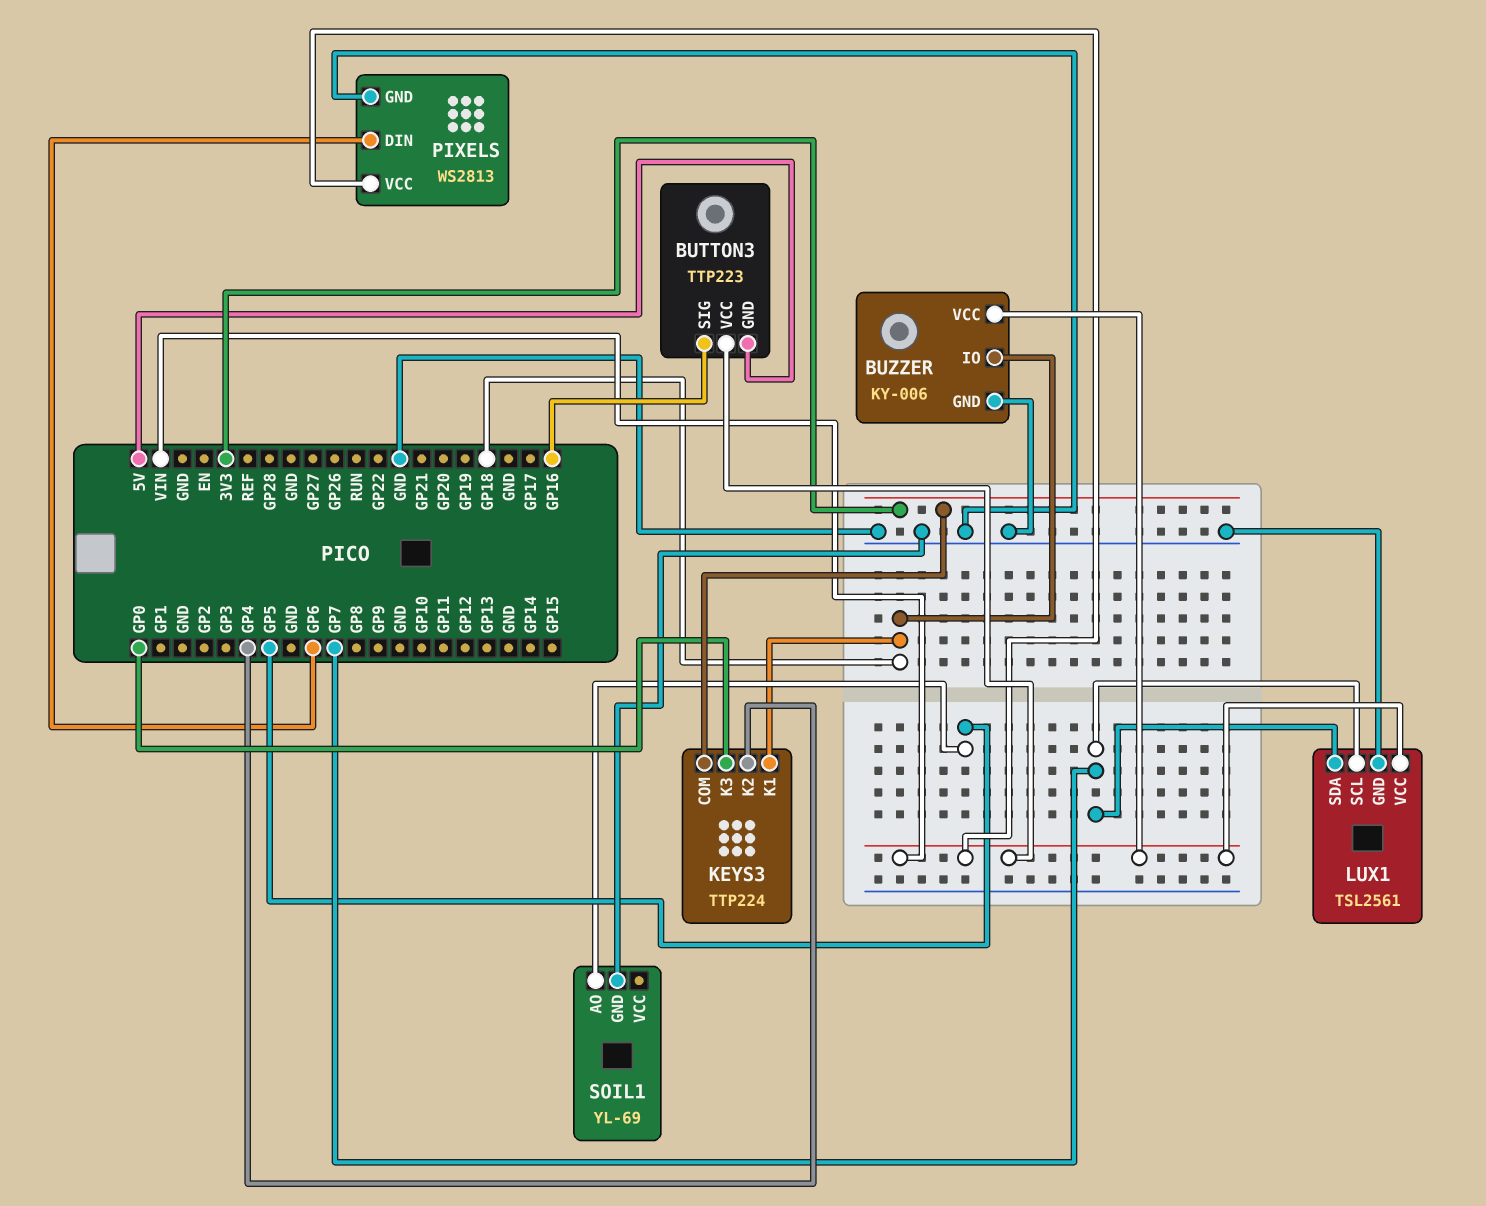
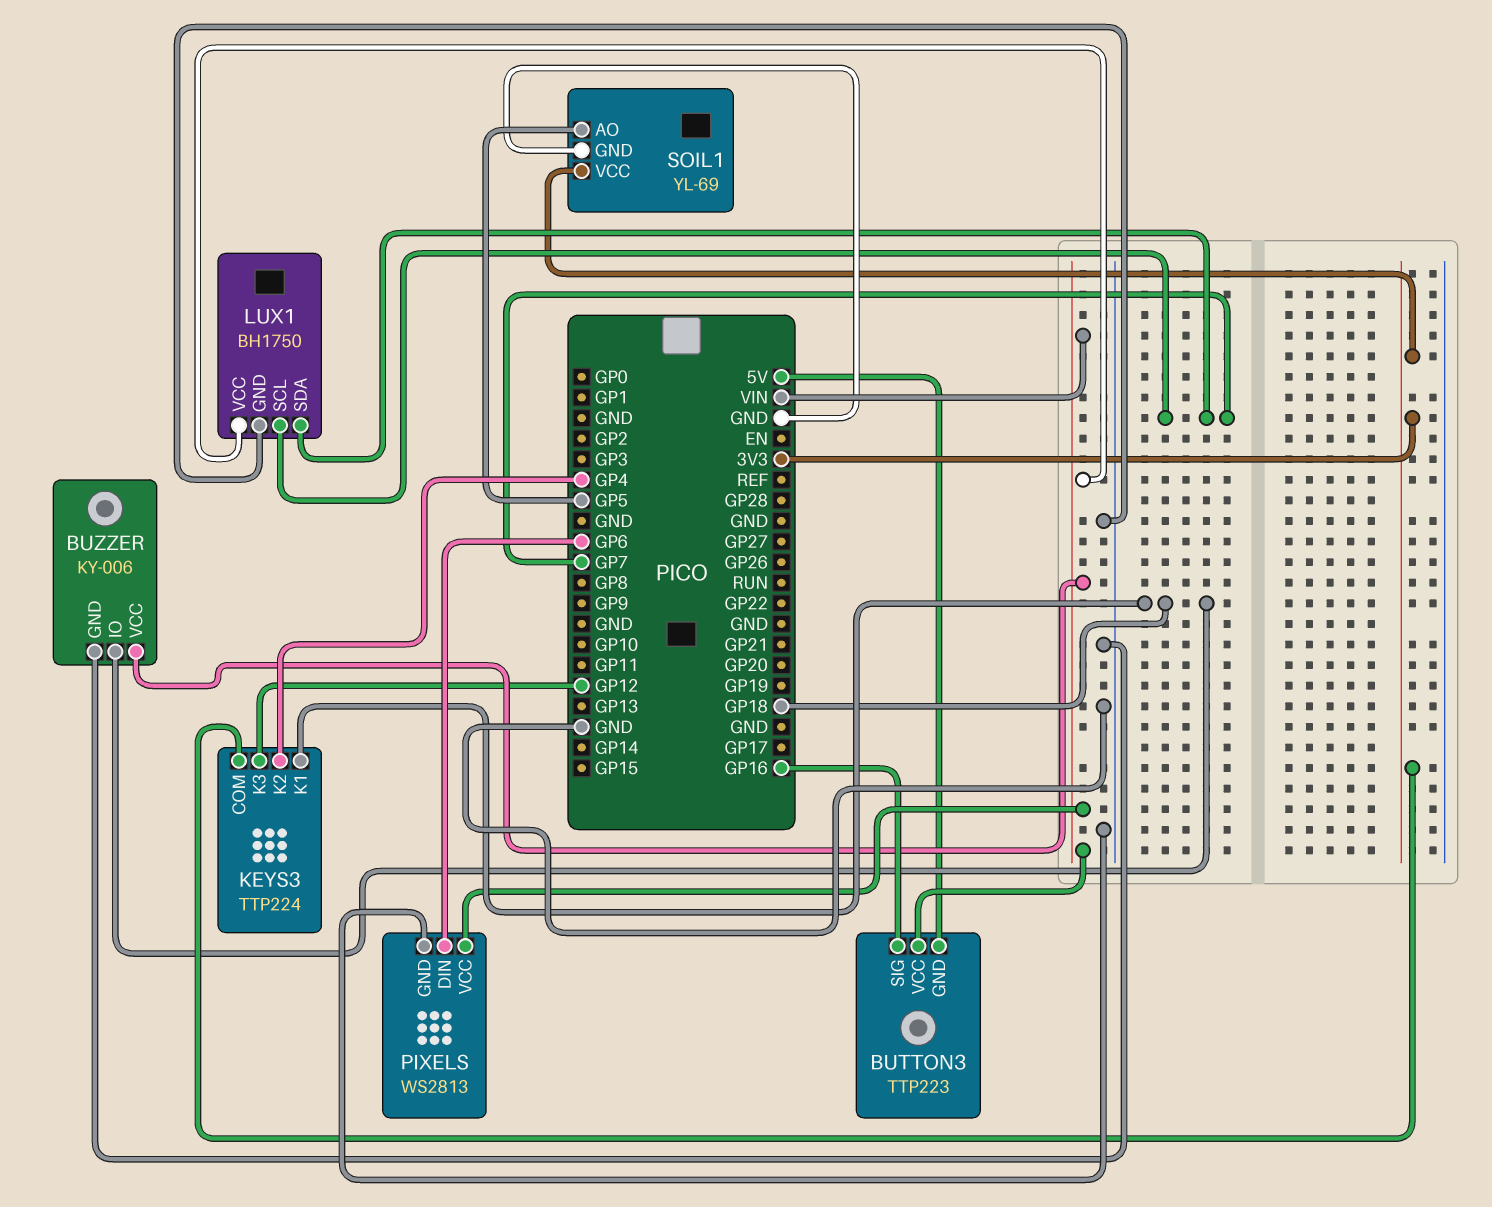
KEYS3 pin K3: GP0 -> GP12
LUX1: TSL2561 -> BH1750
SOIL1 pin VCC: none -> 3V3

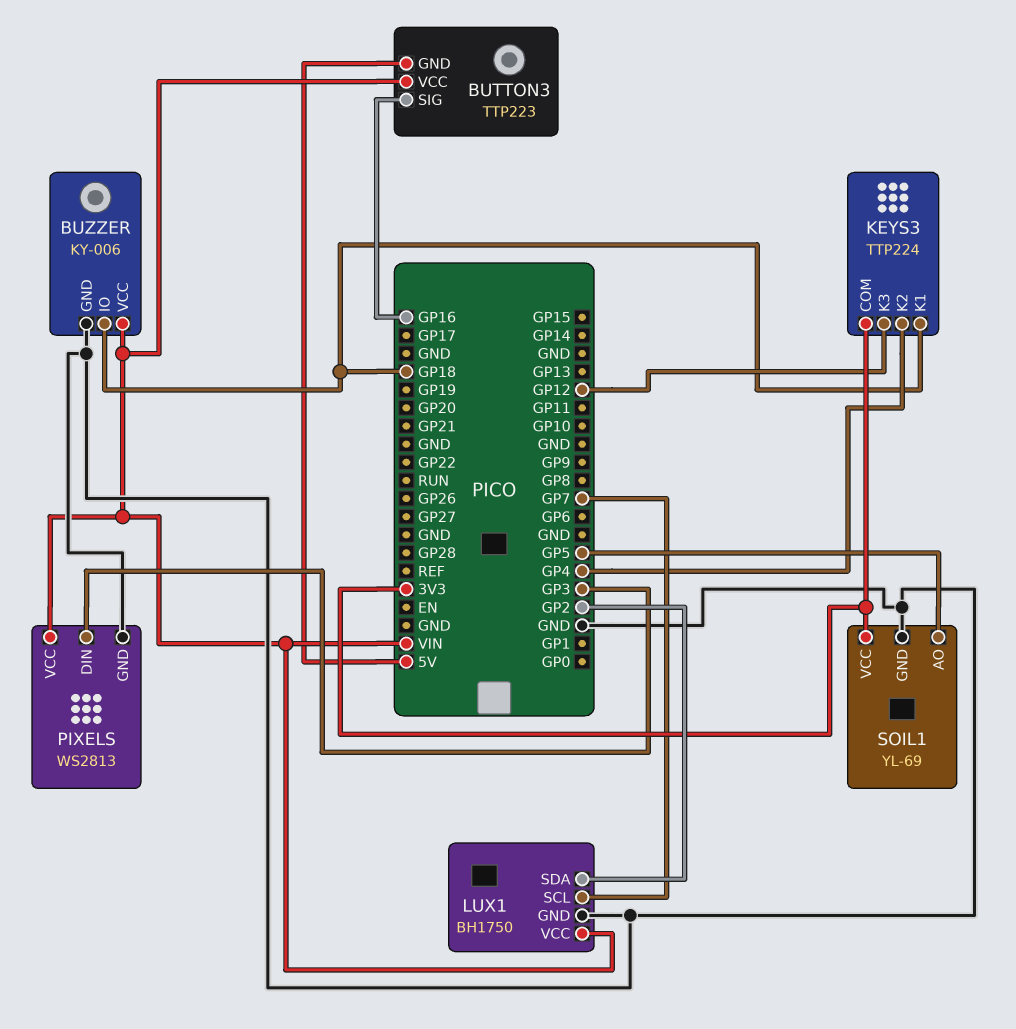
LUX1 pin SDA: GP7 -> GP2
PIXELS pin DIN: GP6 -> GP3

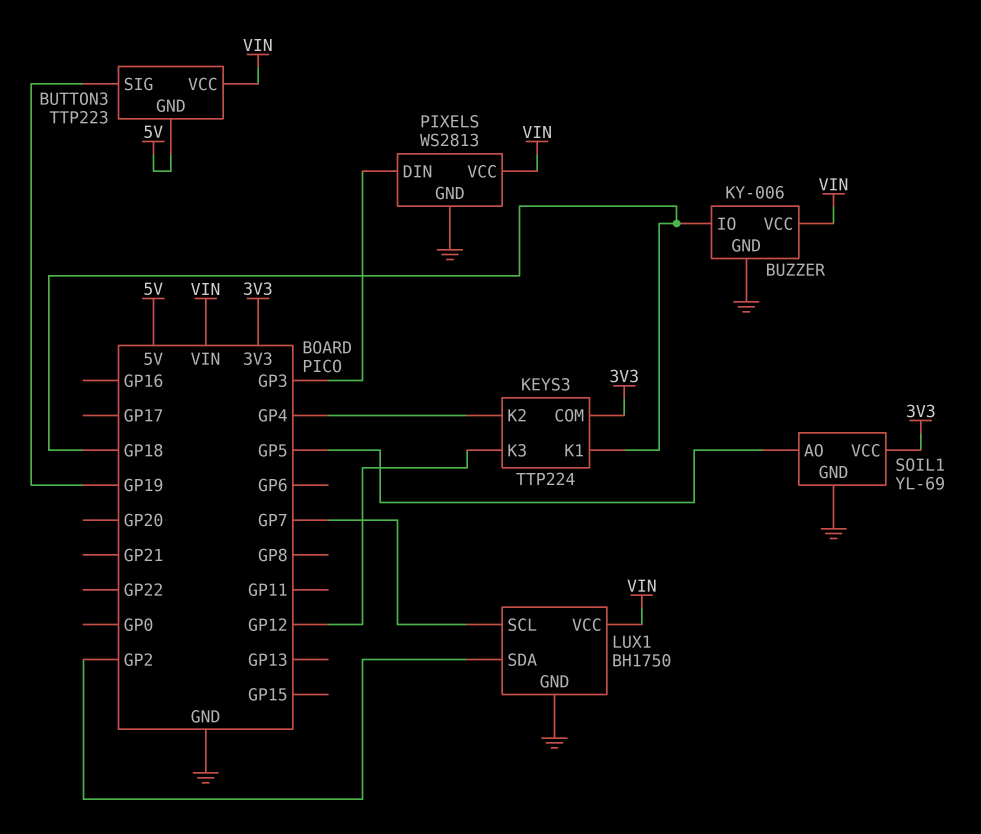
BUTTON3 pin SIG: GP16 -> GP19

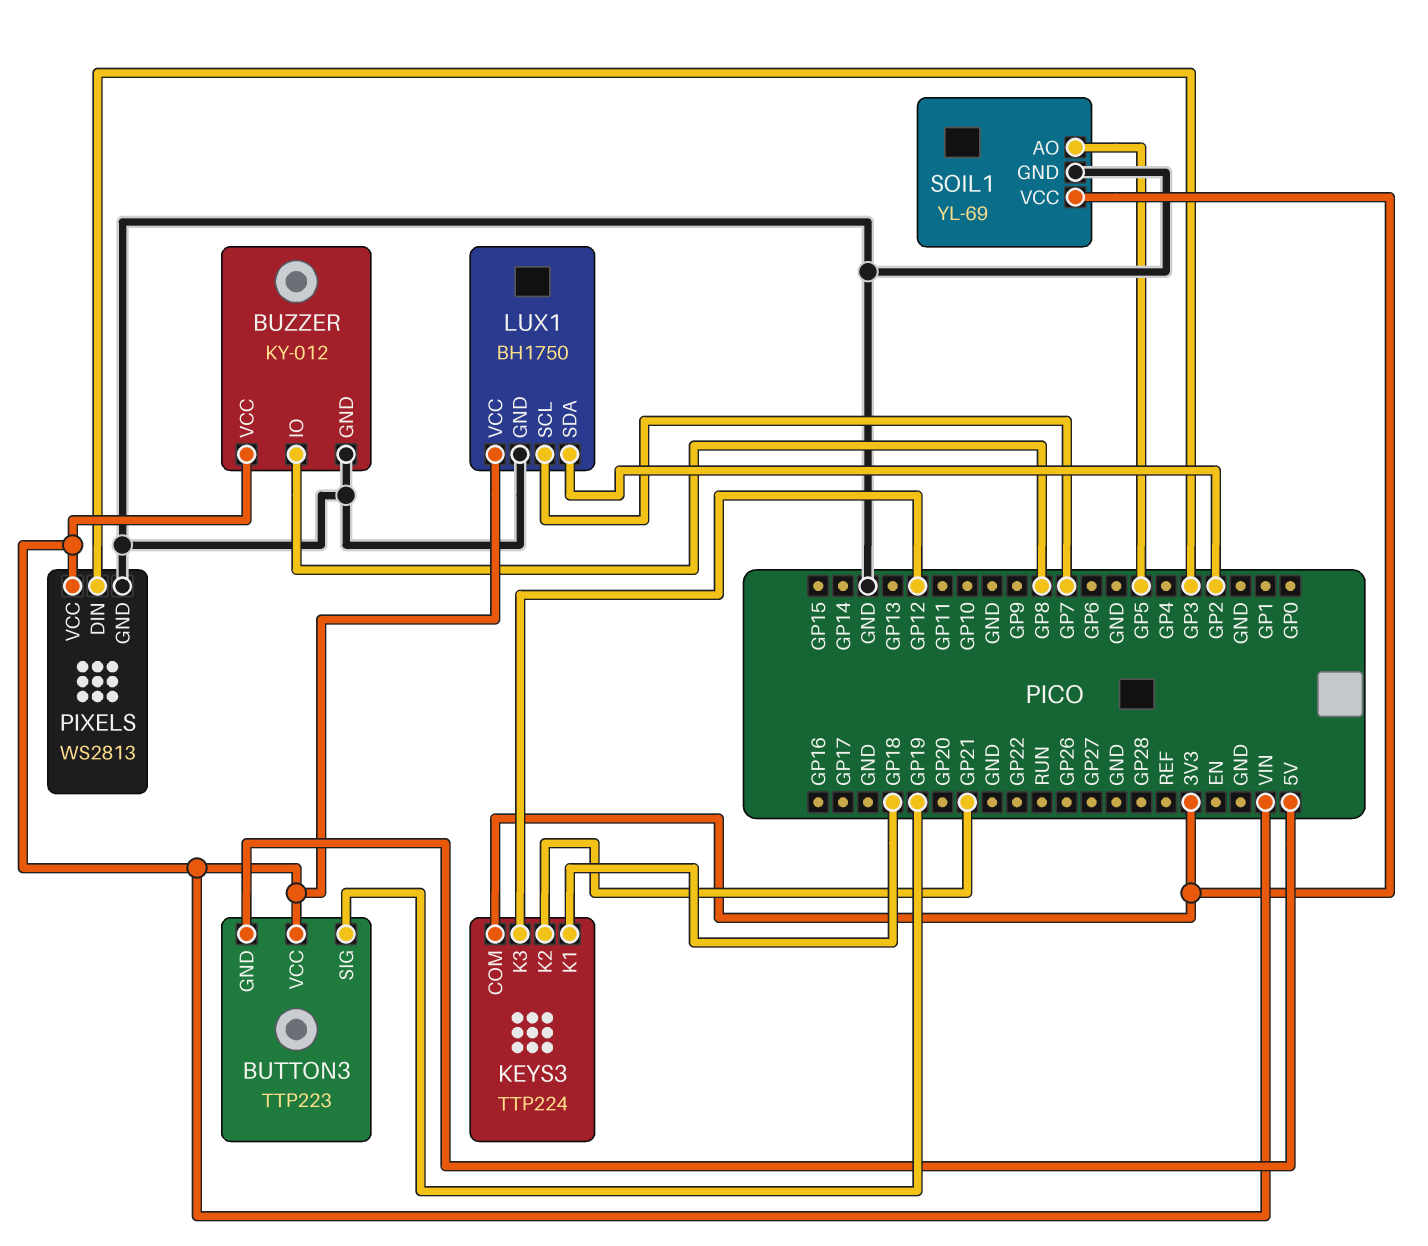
BUZZER: KY-006 -> KY-012
BUZZER pin IO: GP18 -> GP8
KEYS3 pin K2: GP4 -> GP21

